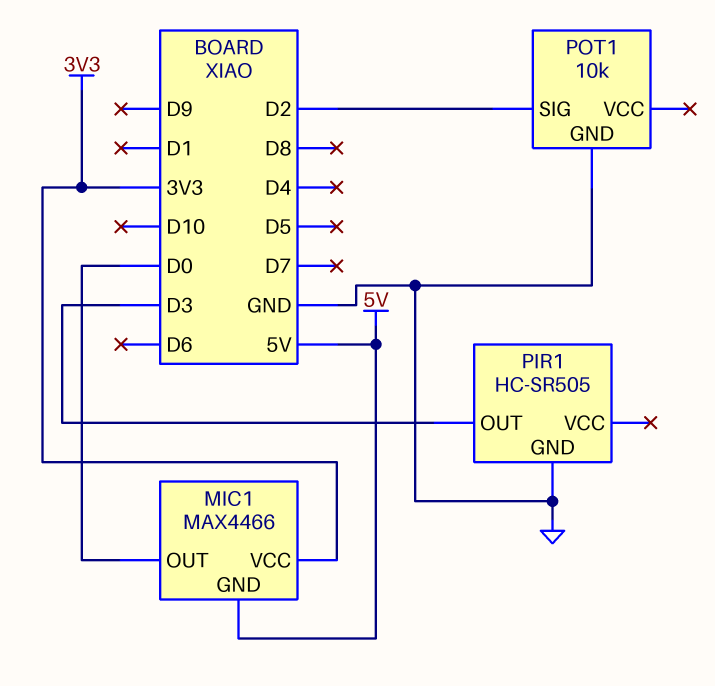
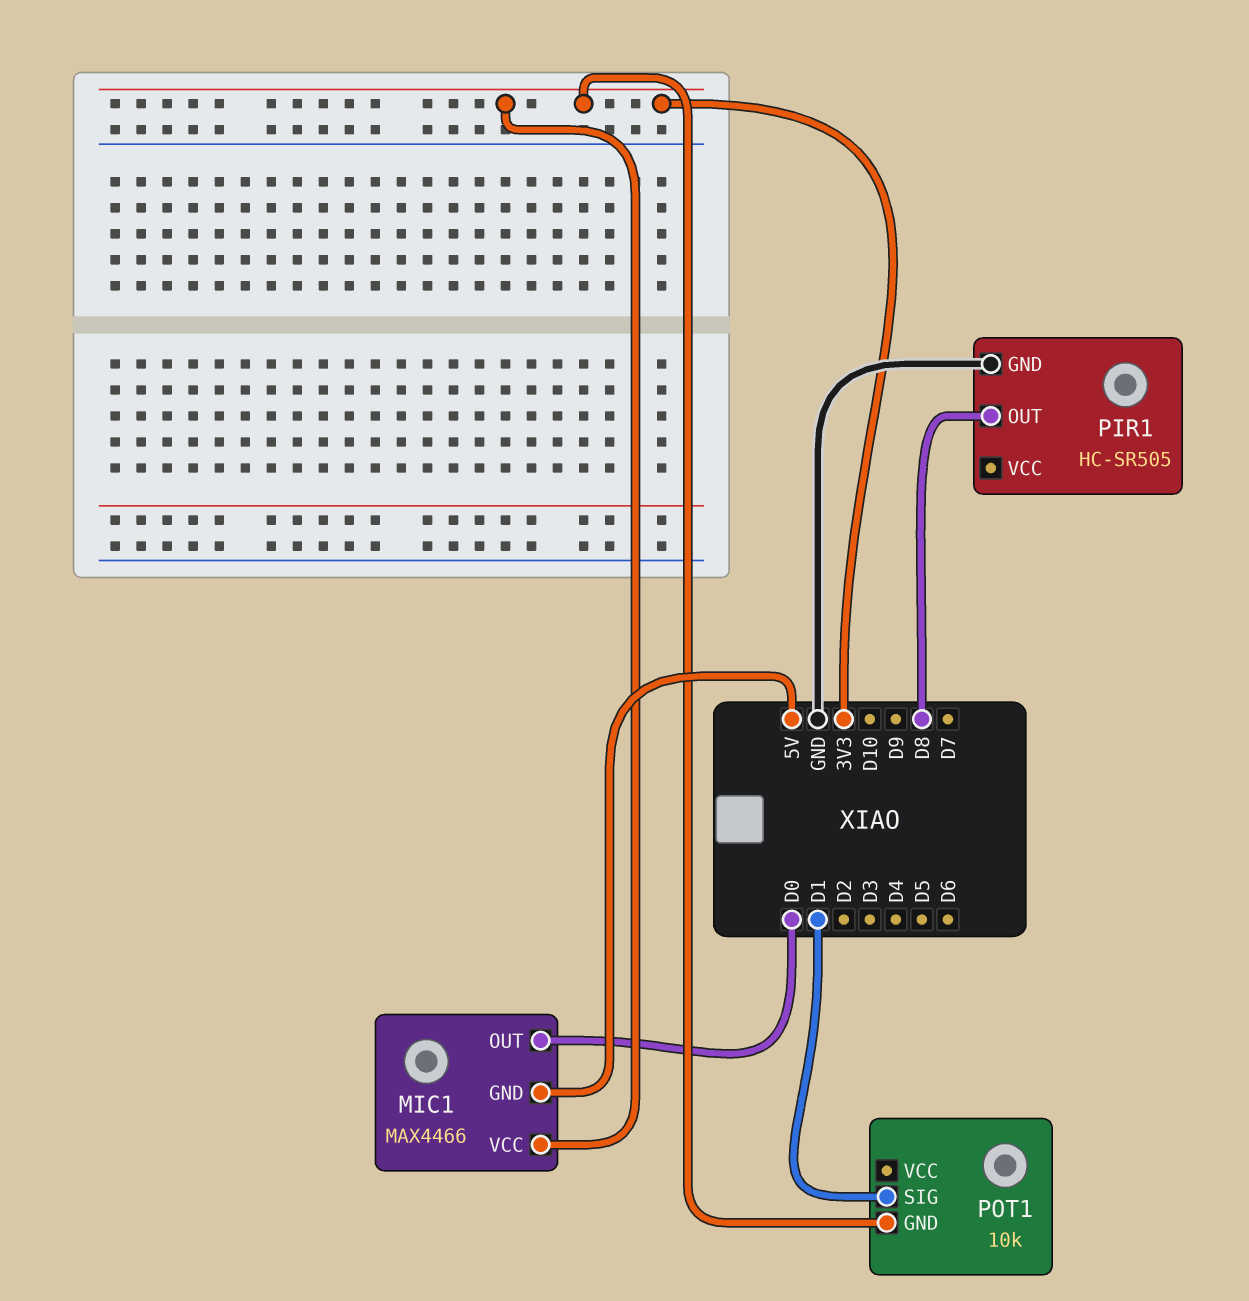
PIR1 pin OUT: D3 -> D8
POT1 pin GND: GND -> 3V3
POT1 pin SIG: D2 -> D1

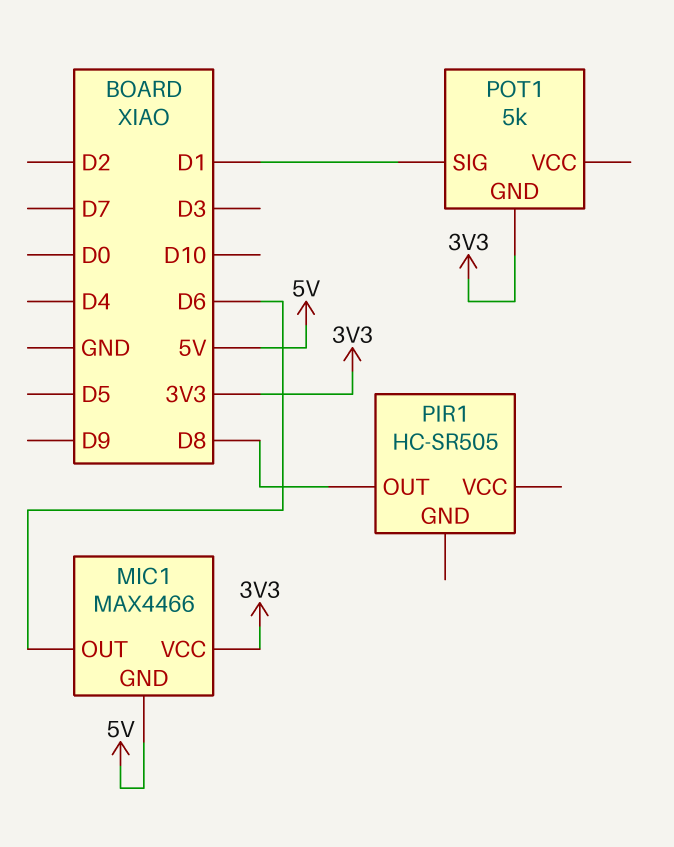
MIC1 pin OUT: D0 -> D6
PIR1 pin GND: GND -> none
POT1: 10k -> 5k

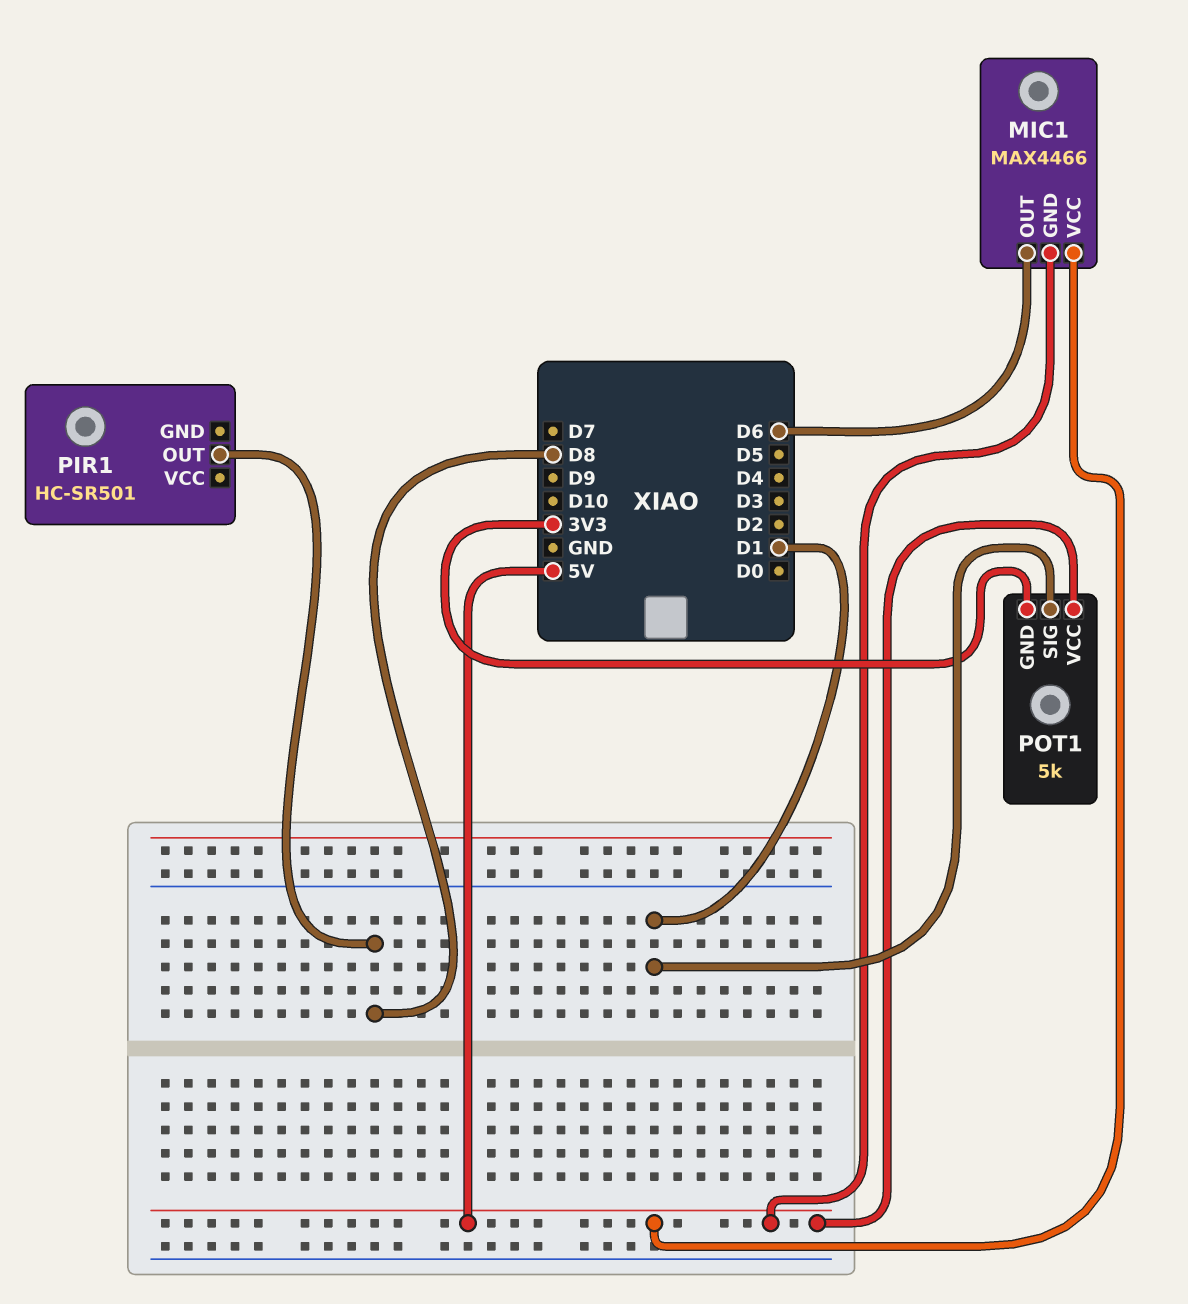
MIC1 pin VCC: 3V3 -> 5V
PIR1: HC-SR505 -> HC-SR501
POT1 pin VCC: none -> 5V

